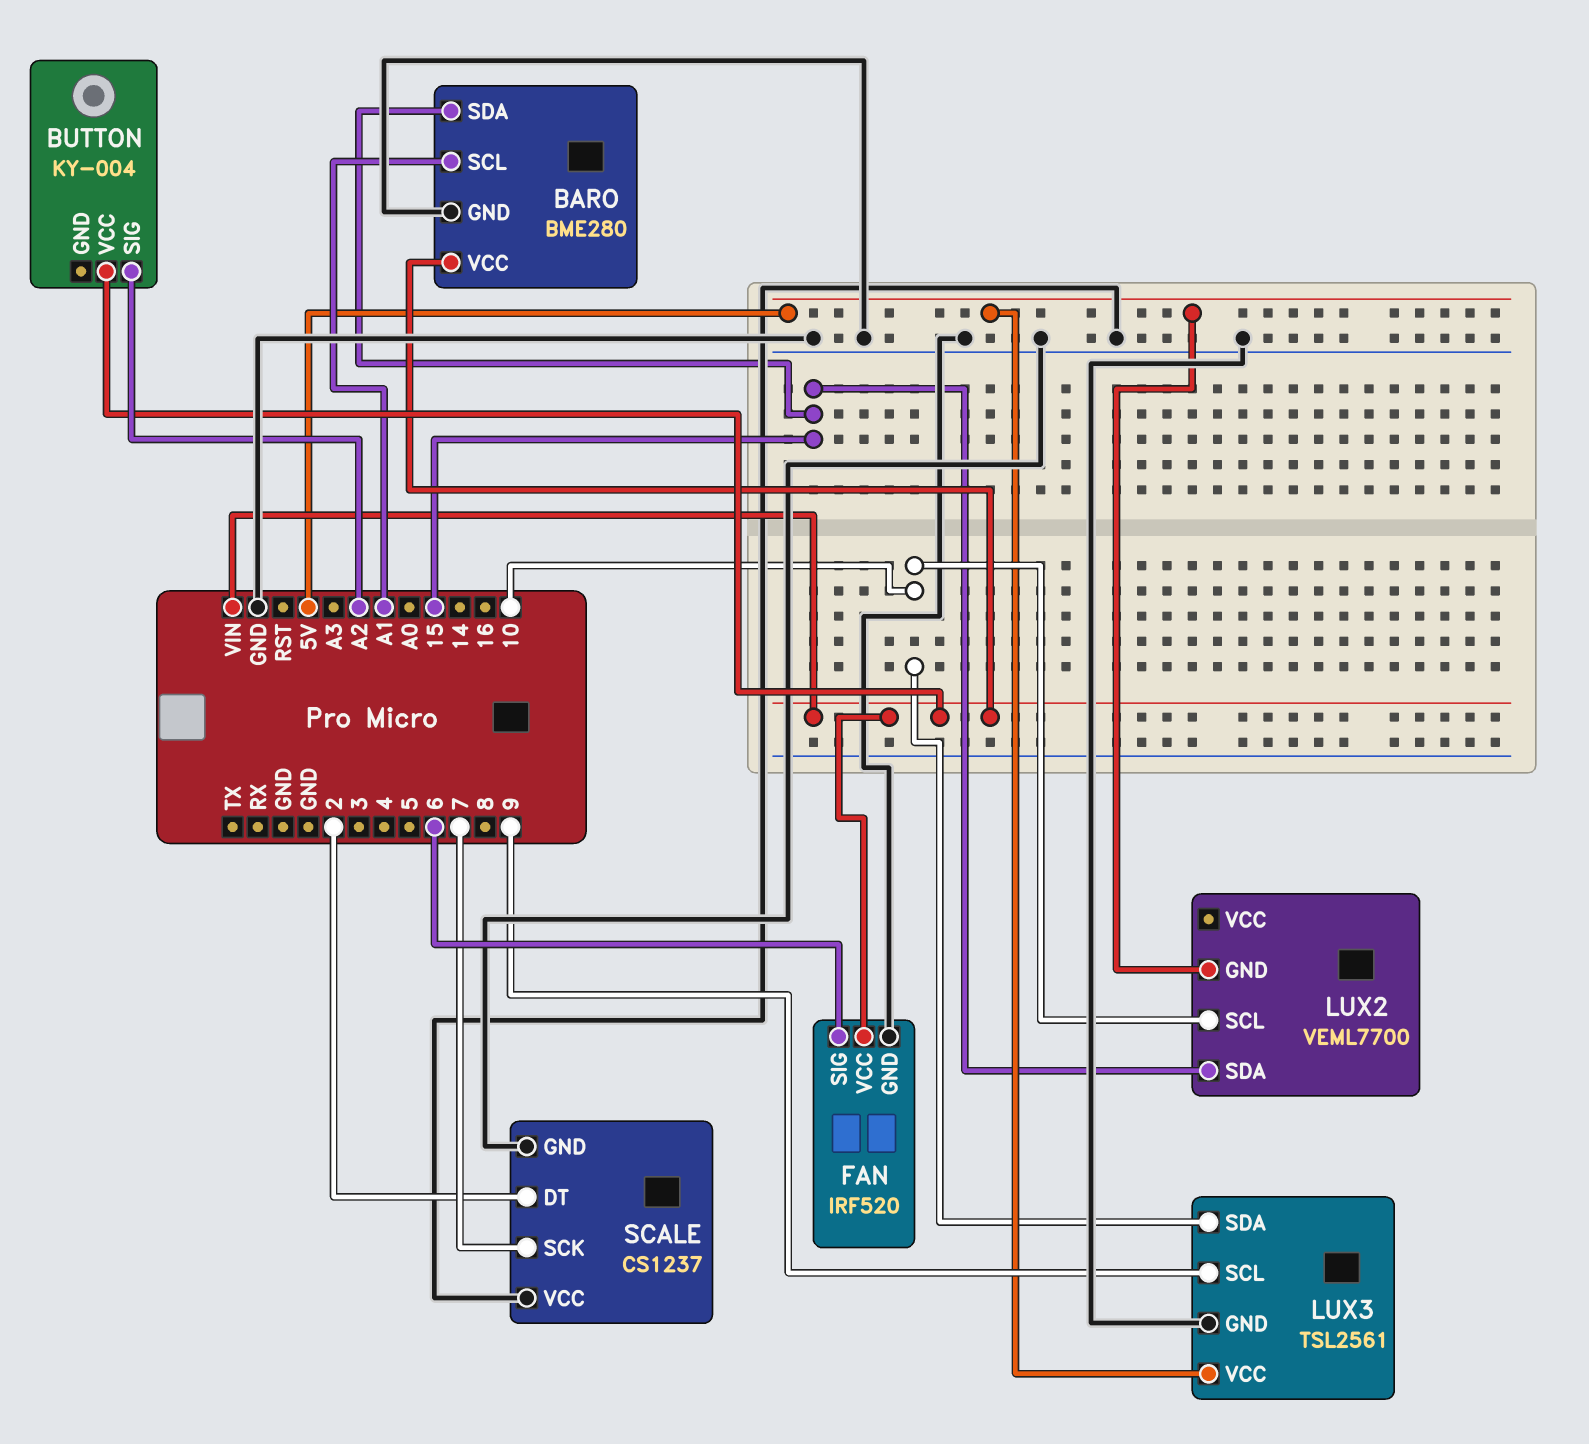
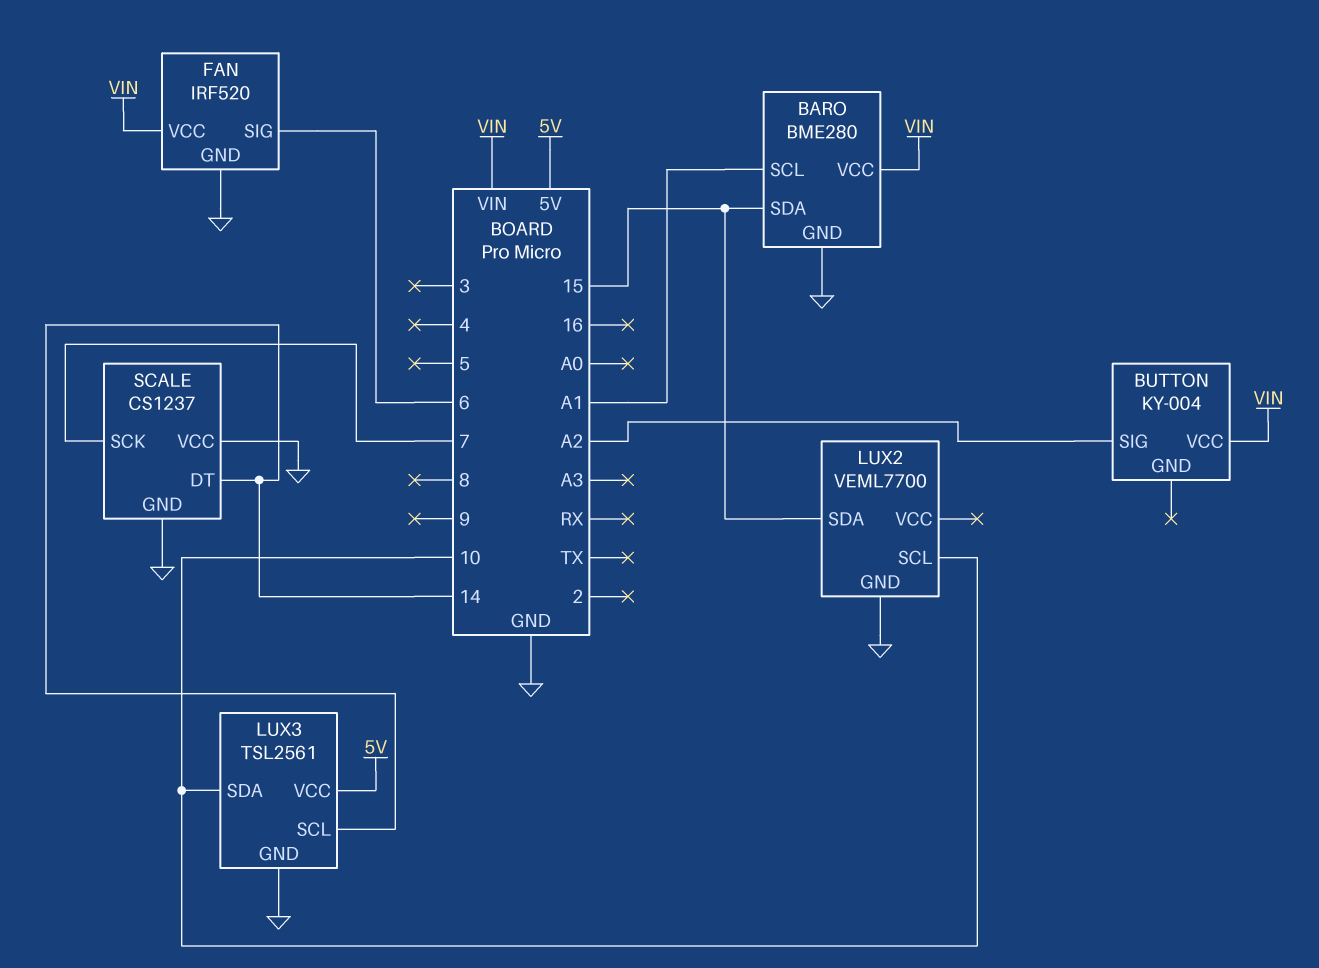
LUX2 pin GND: 5V -> GND
LUX3 pin SCL: 9 -> 14
SCALE pin DT: 2 -> 14

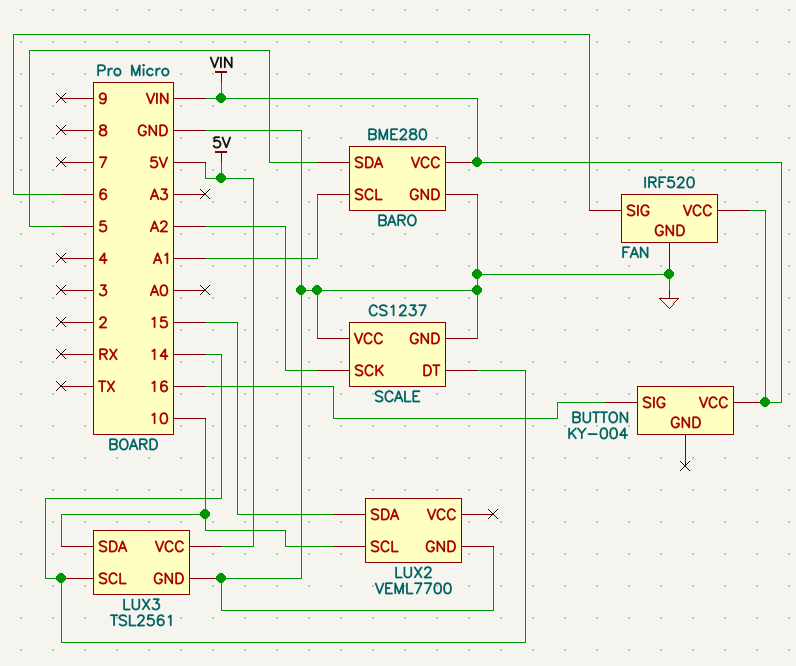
BARO pin SDA: 15 -> 5
BUTTON pin SIG: A2 -> 16
SCALE pin SCK: 7 -> A2

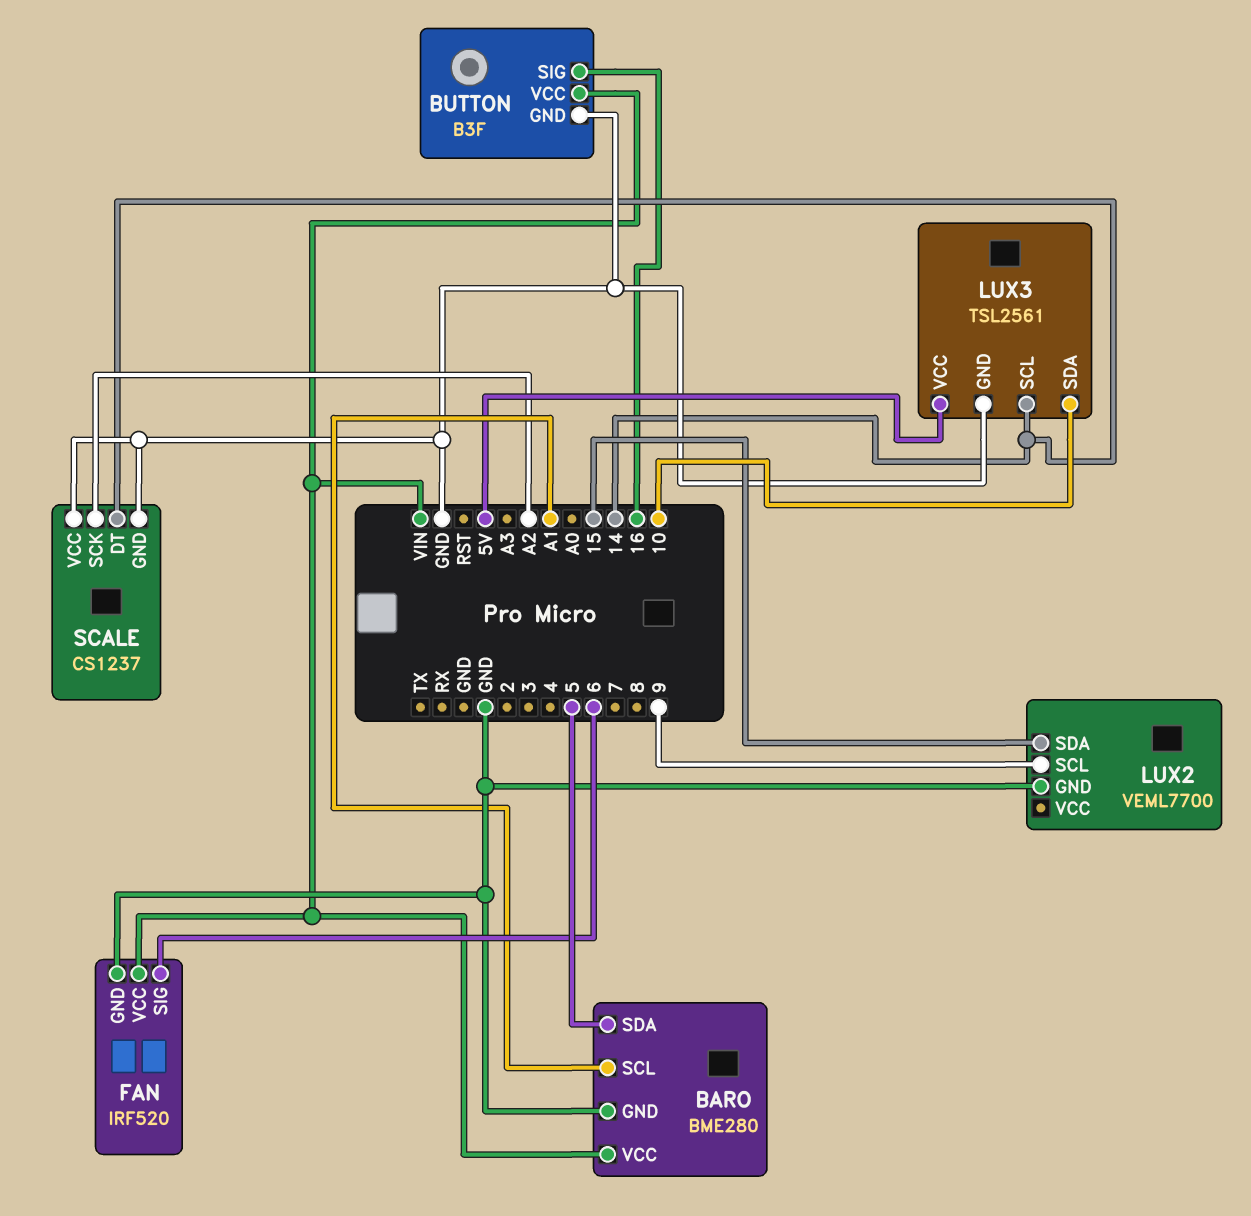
BUTTON: KY-004 -> B3F
BUTTON pin GND: none -> GND
LUX2 pin SCL: 10 -> 9

